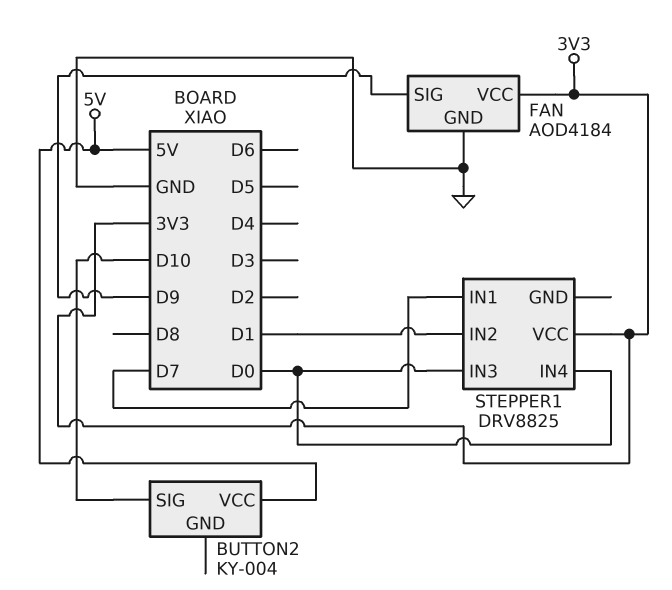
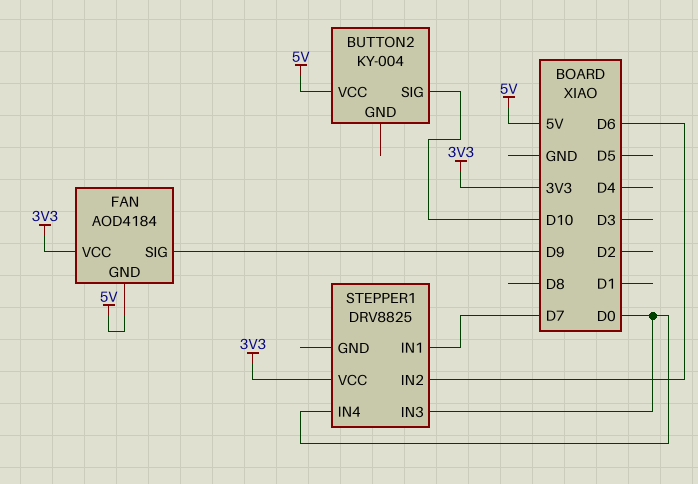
FAN pin GND: GND -> 5V
STEPPER1 pin IN2: D1 -> D6

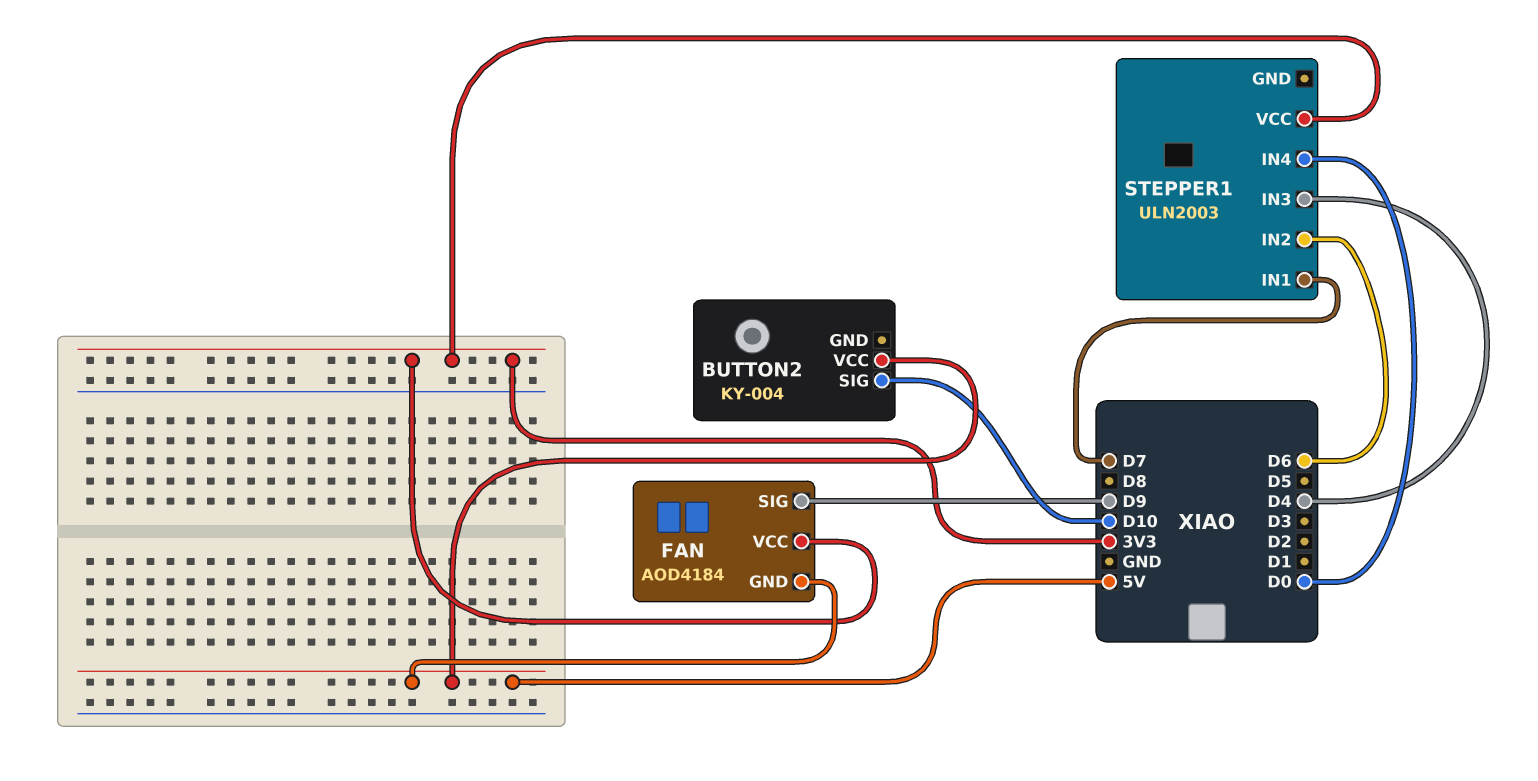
STEPPER1: DRV8825 -> ULN2003
STEPPER1 pin IN3: D0 -> D4

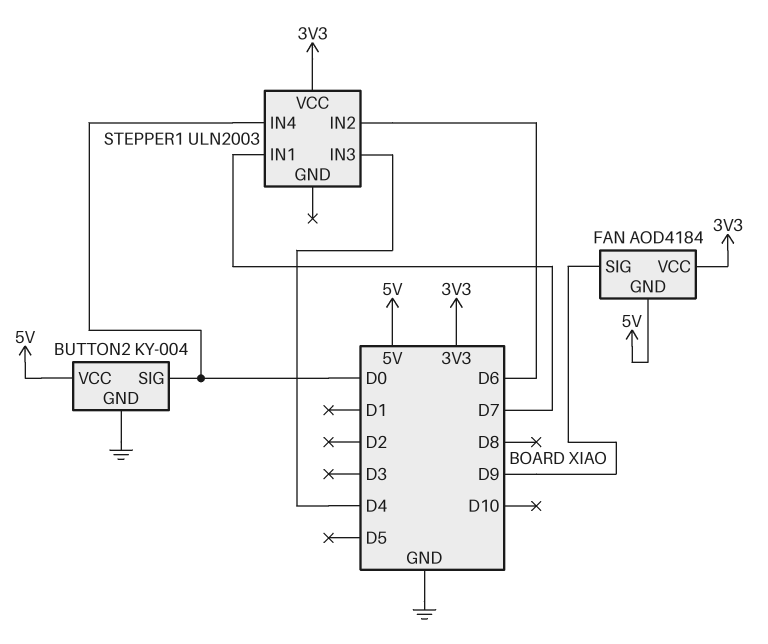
BUTTON2 pin GND: none -> GND
BUTTON2 pin SIG: D10 -> D0

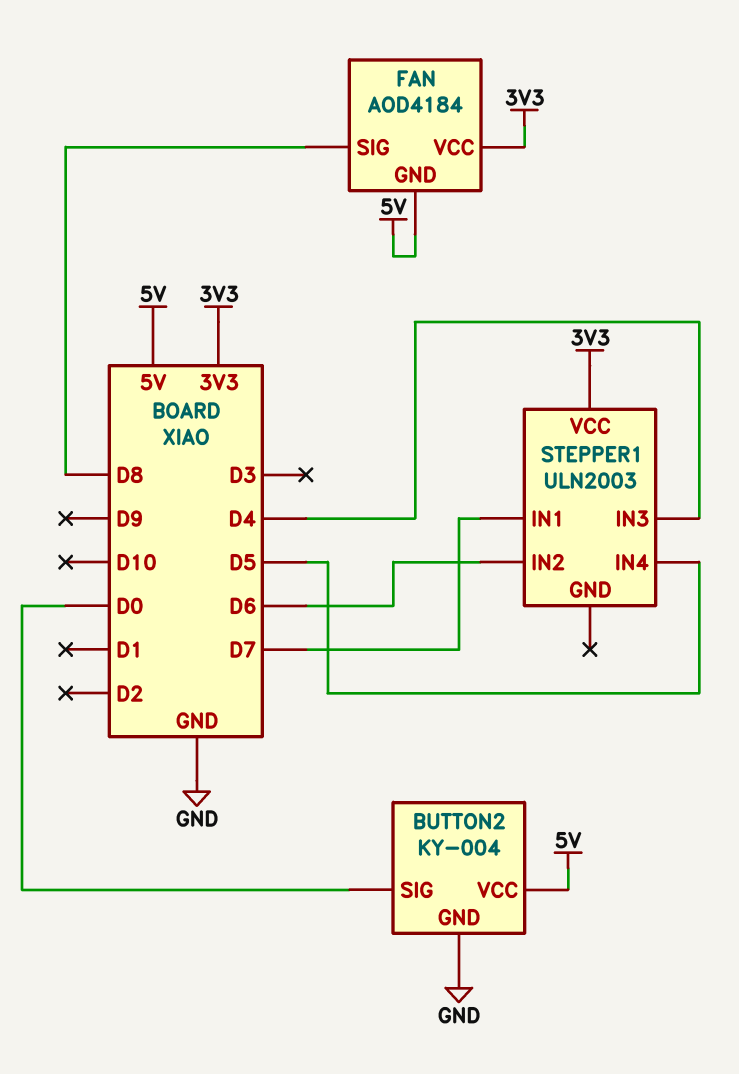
FAN pin SIG: D9 -> D8
STEPPER1 pin IN4: D0 -> D5

